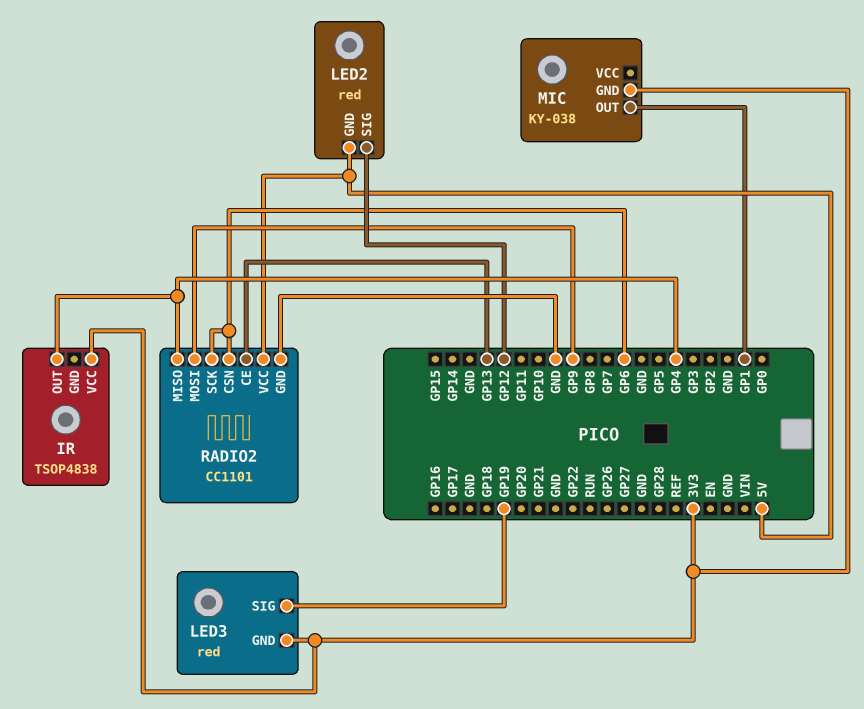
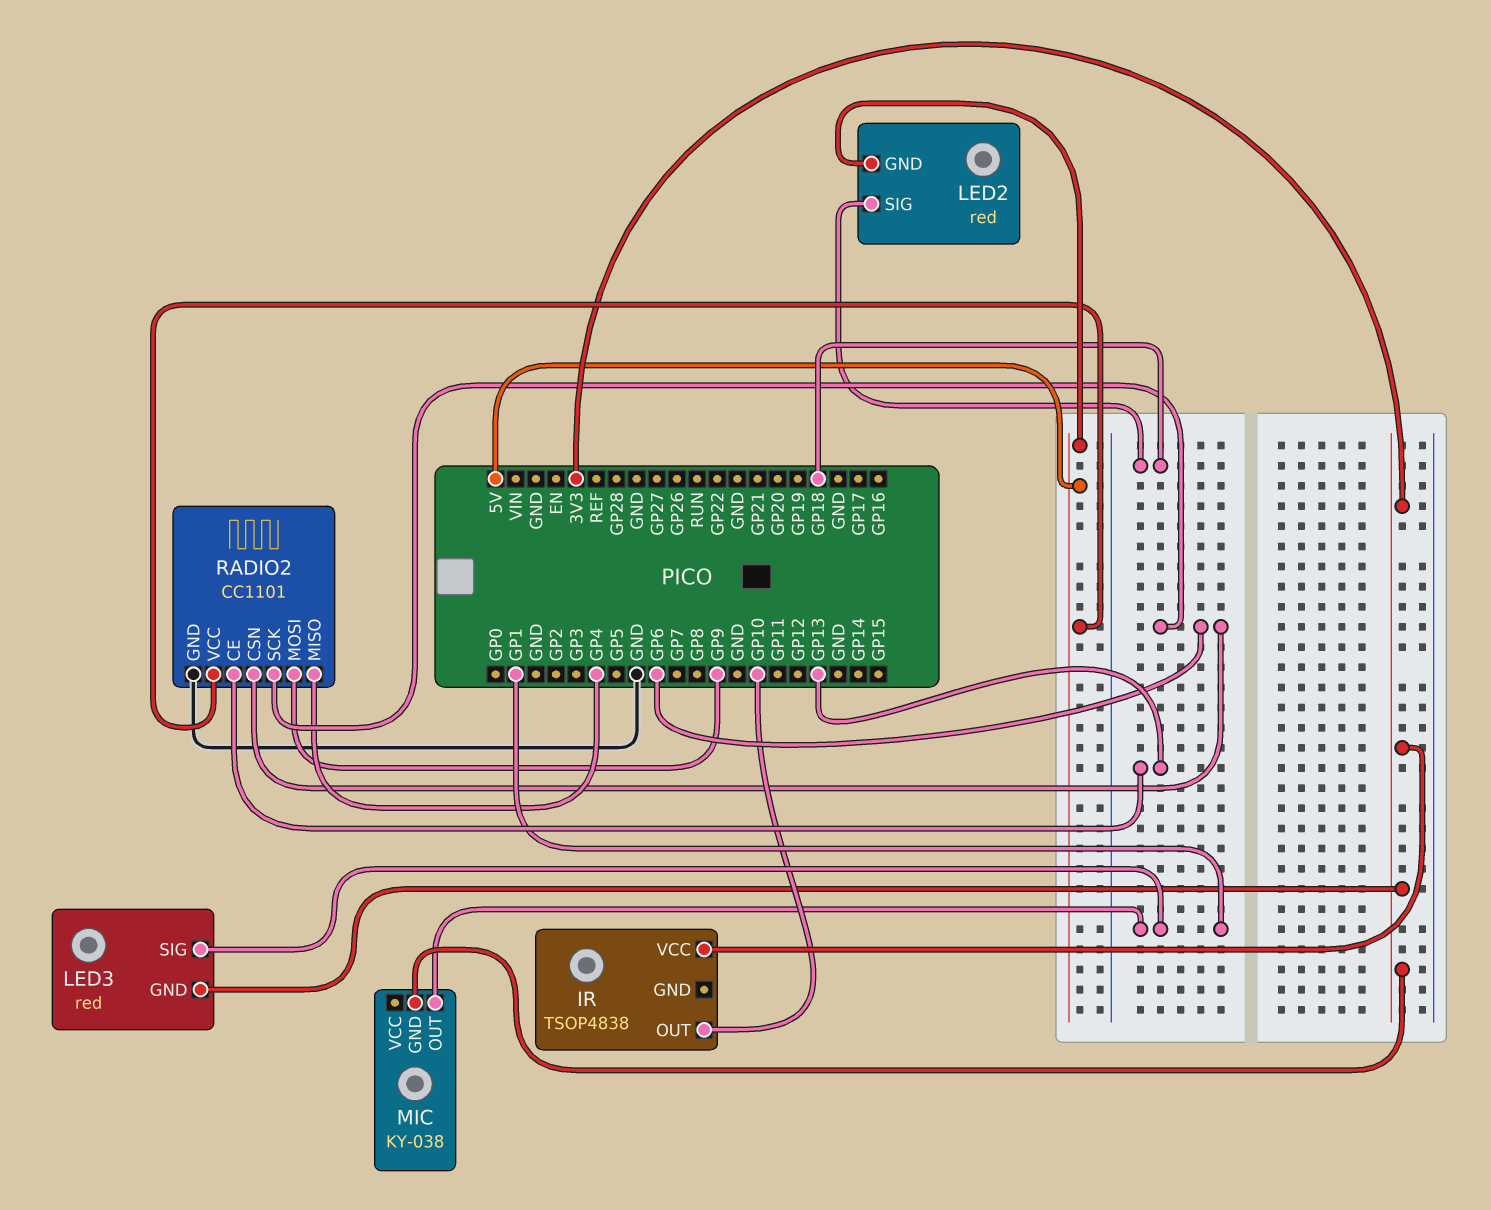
IR pin OUT: GP4 -> GP10
LED2 pin SIG: GP12 -> GP18
LED3 pin SIG: GP19 -> GP1

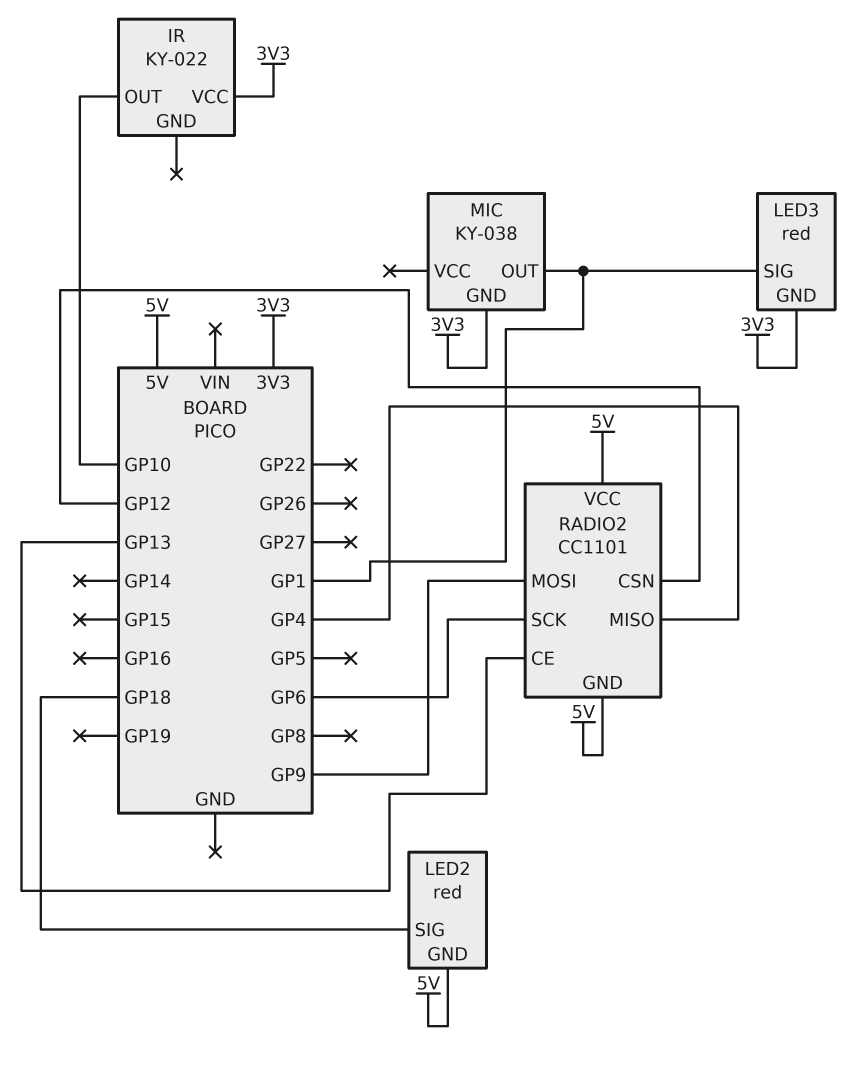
IR: TSOP4838 -> KY-022
RADIO2 pin CSN: GP6 -> GP12
RADIO2 pin GND: GND -> 5V

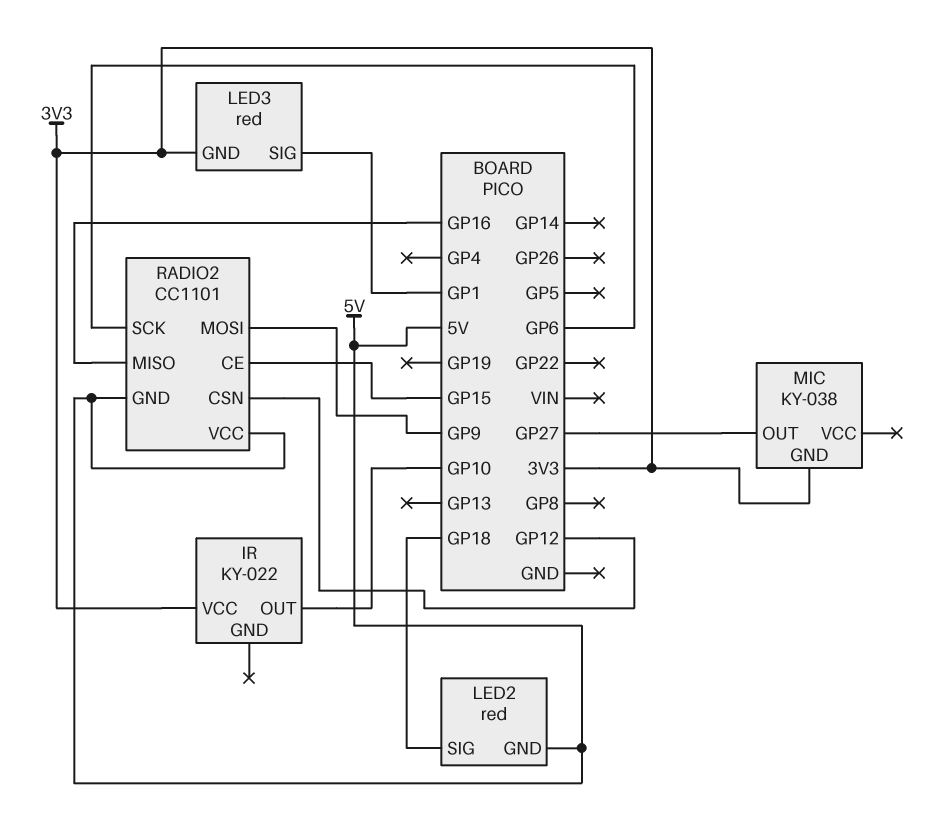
MIC pin OUT: GP1 -> GP27
RADIO2 pin CE: GP13 -> GP15
RADIO2 pin MISO: GP4 -> GP16

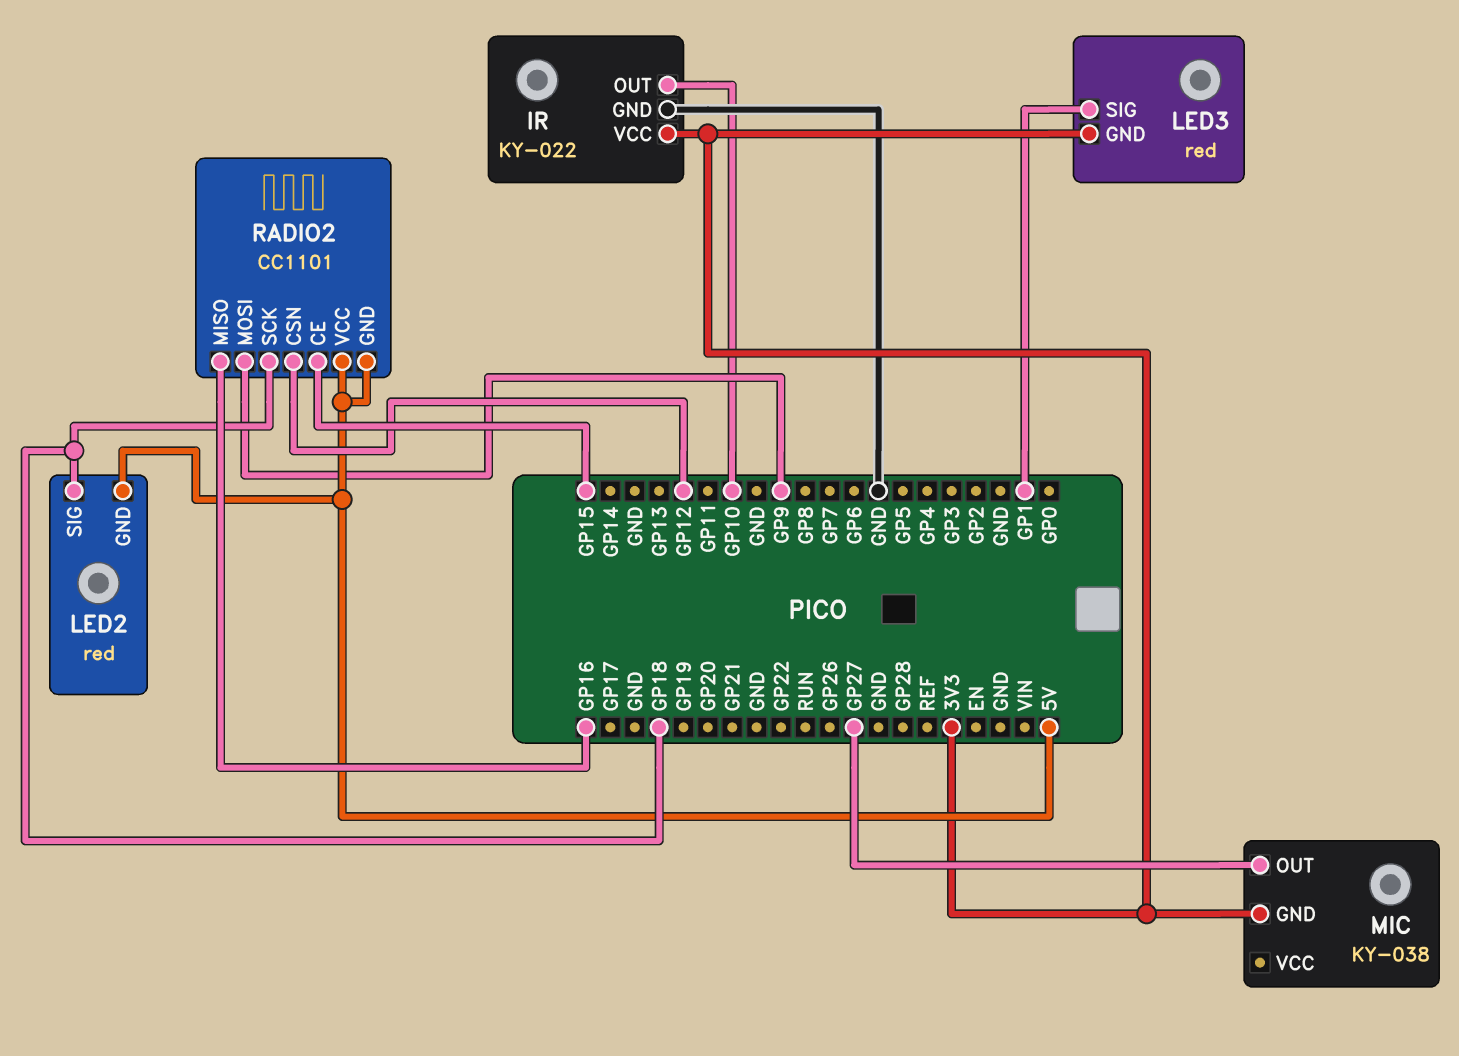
IR pin GND: none -> GND
RADIO2 pin SCK: GP6 -> GP18

